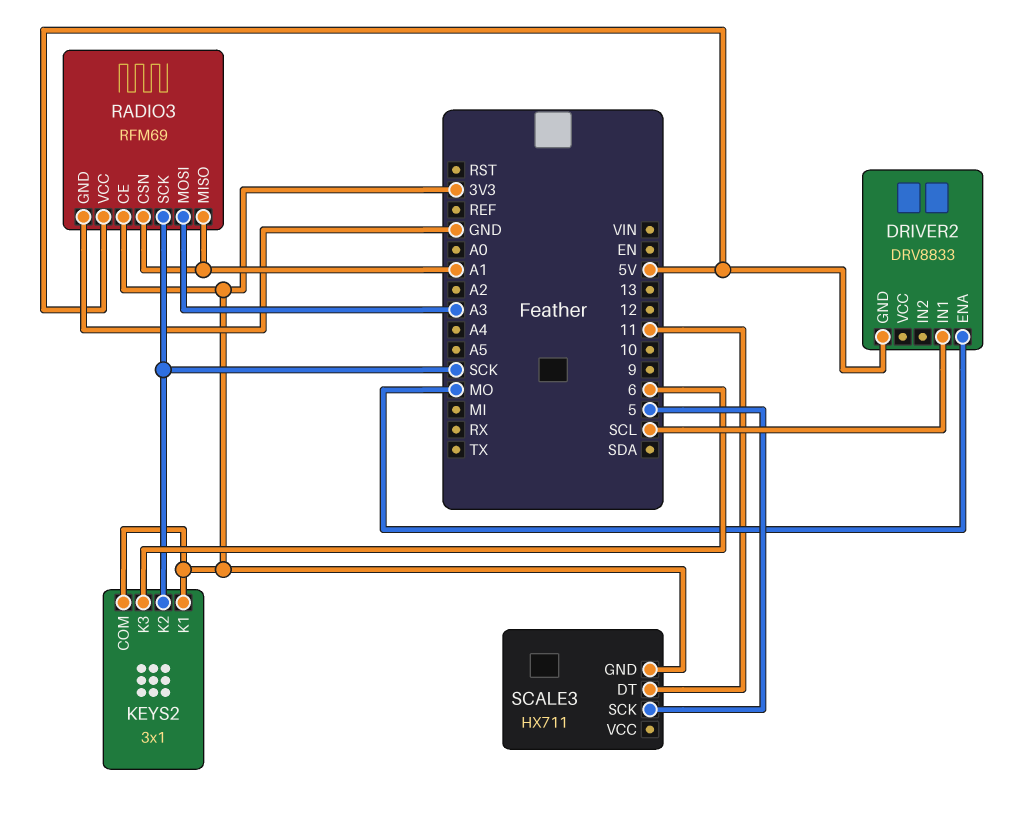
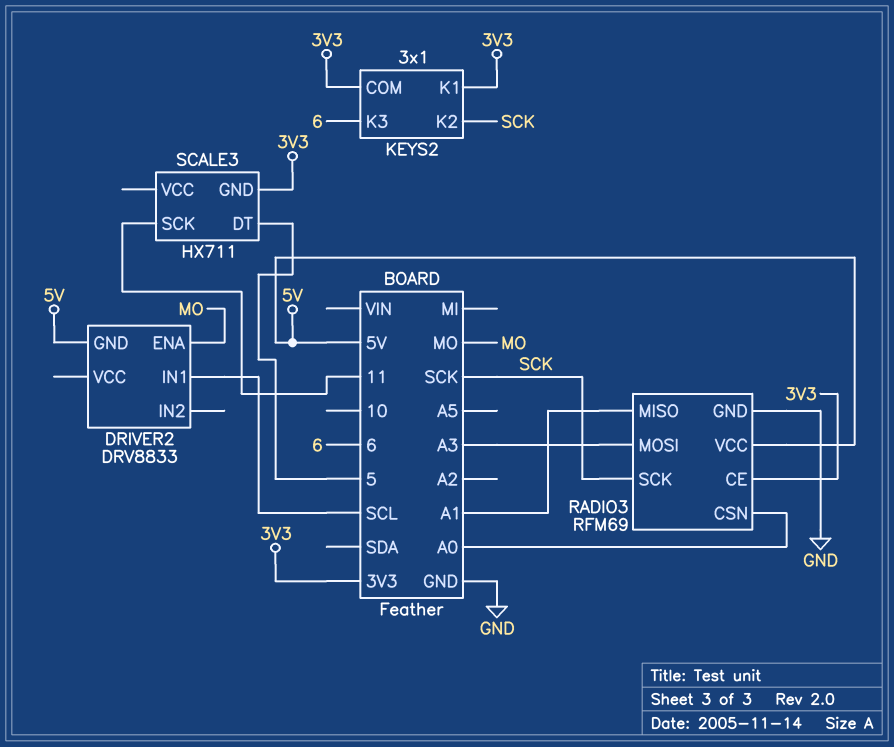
RADIO3 pin CSN: A1 -> A0
SCALE3 pin DT: 11 -> 5
SCALE3 pin SCK: 5 -> 11

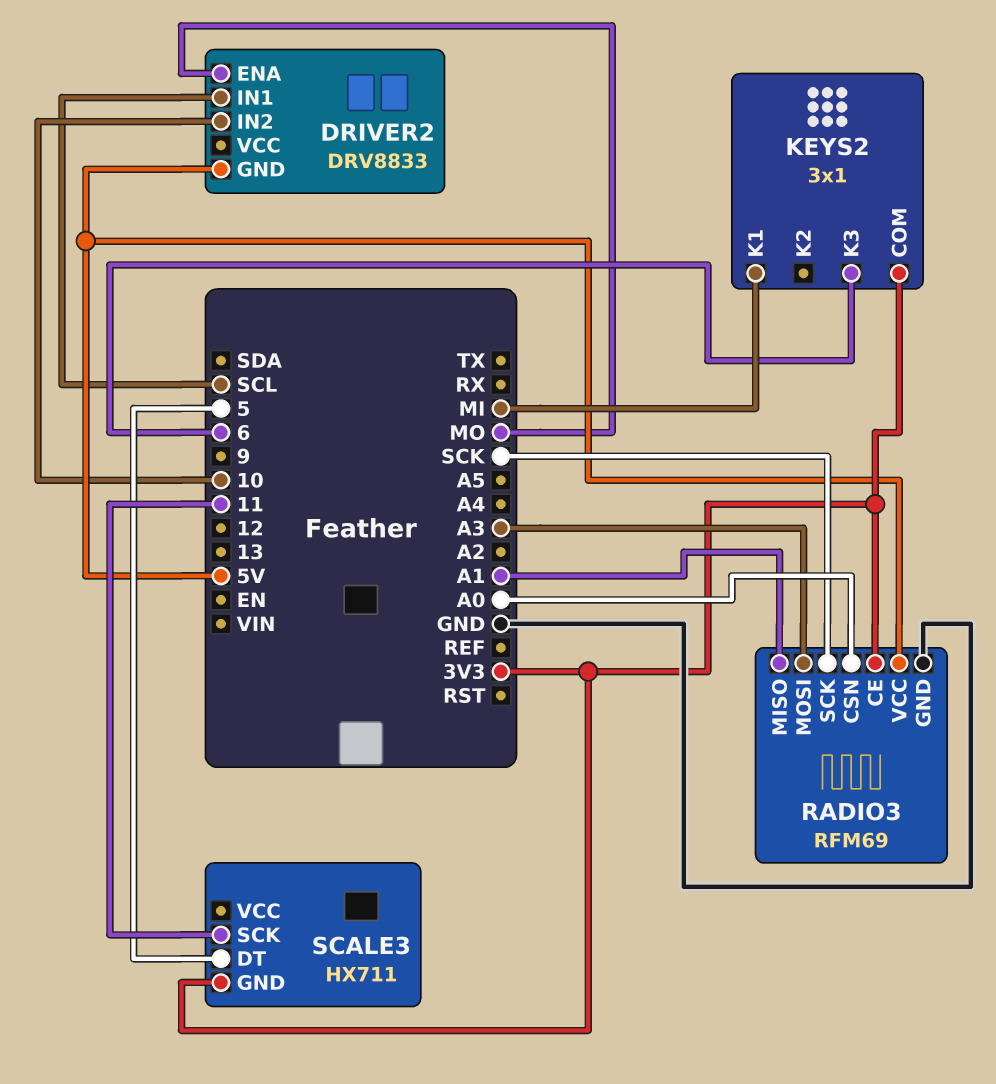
DRIVER2 pin IN2: none -> 10
KEYS2 pin K1: 3V3 -> MI
KEYS2 pin K2: SCK -> none

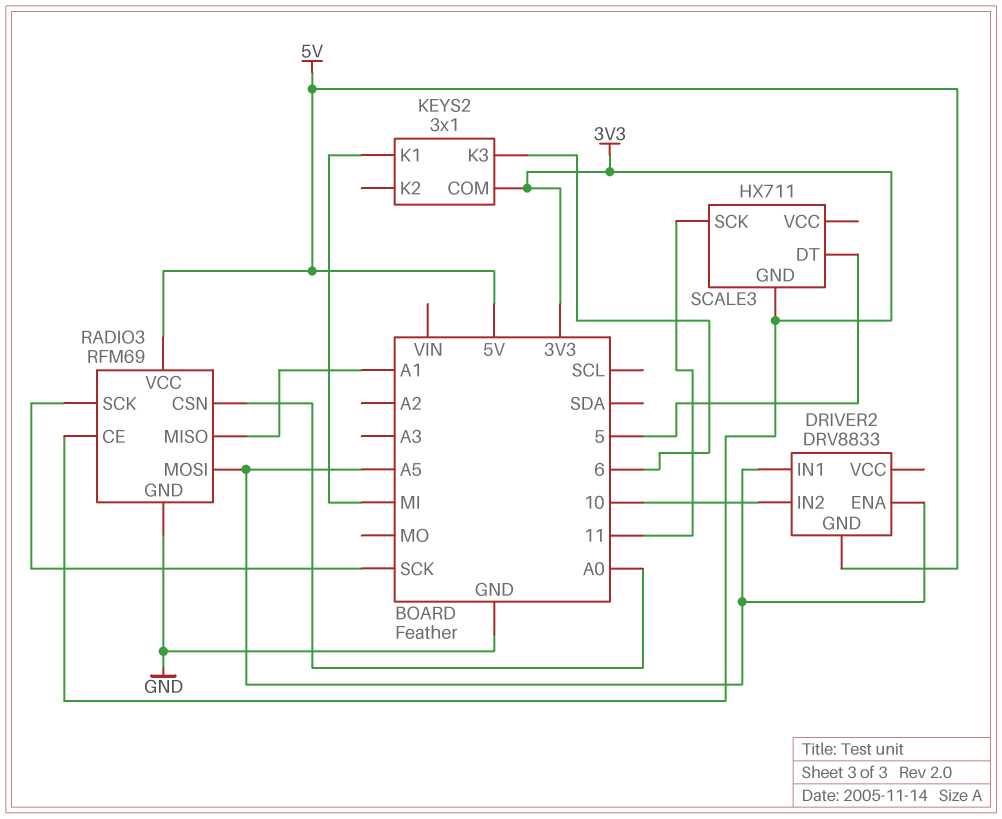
DRIVER2 pin ENA: MO -> A5
DRIVER2 pin IN1: SCL -> A5
RADIO3 pin MOSI: A3 -> A5

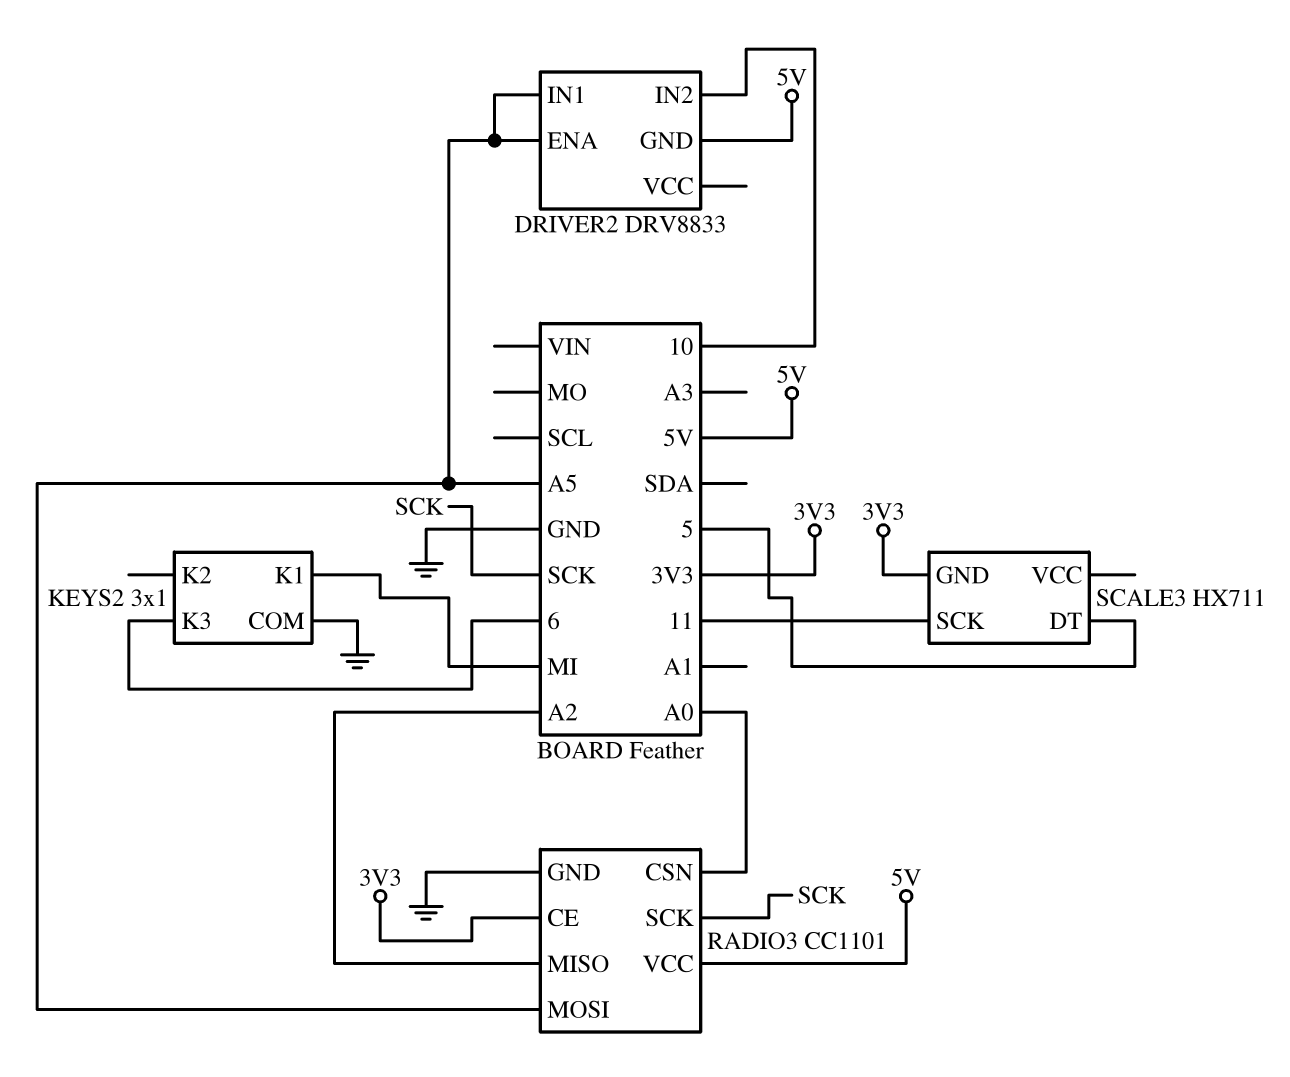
KEYS2 pin COM: 3V3 -> GND
RADIO3: RFM69 -> CC1101
RADIO3 pin MISO: A1 -> A2

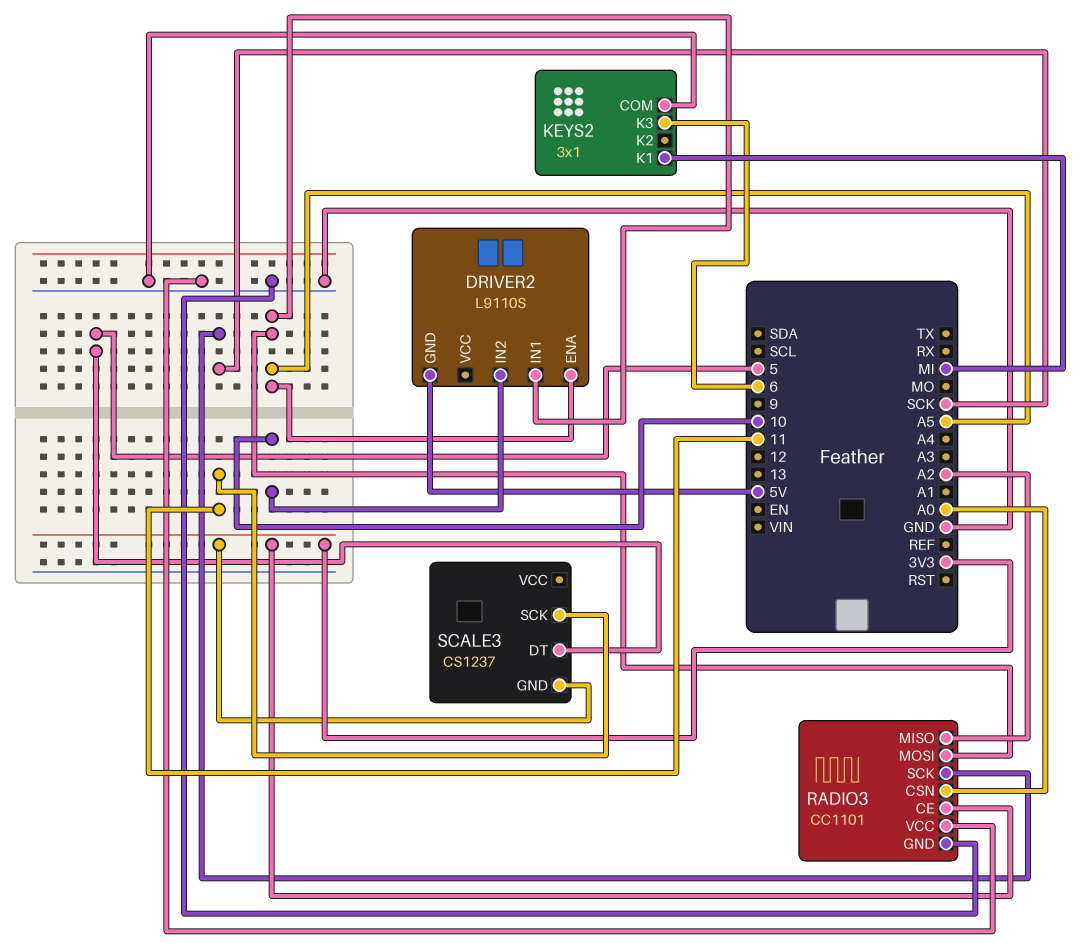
DRIVER2: DRV8833 -> L9110S
RADIO3 pin VCC: 5V -> GND
SCALE3: HX711 -> CS1237

